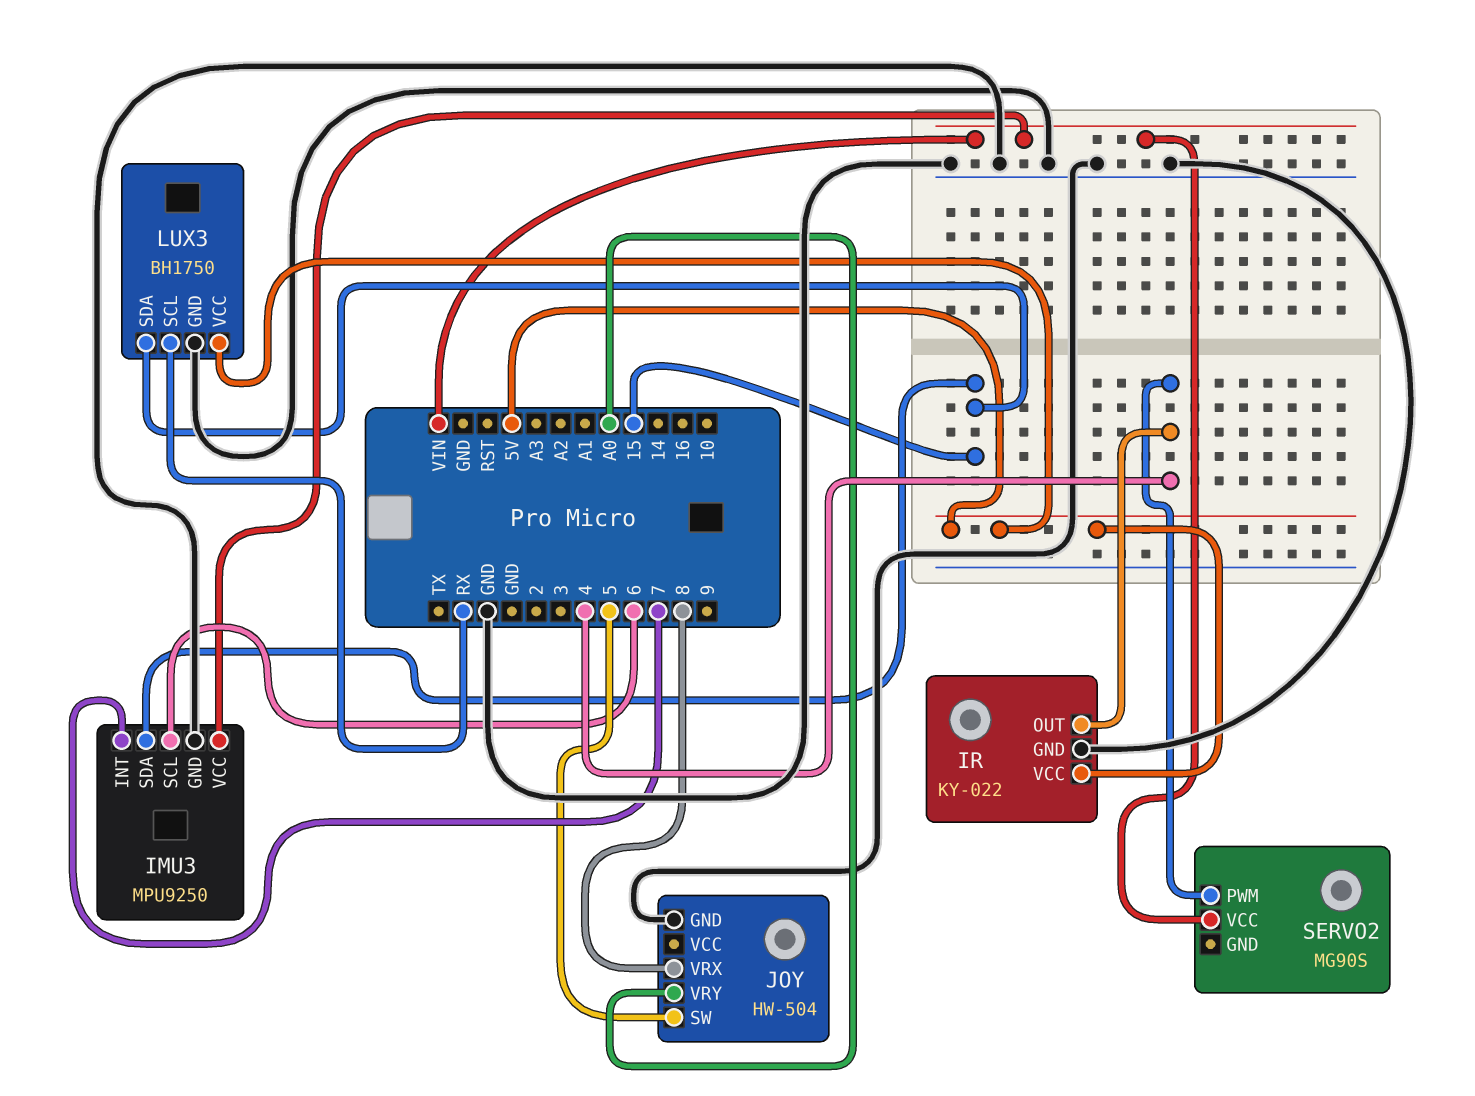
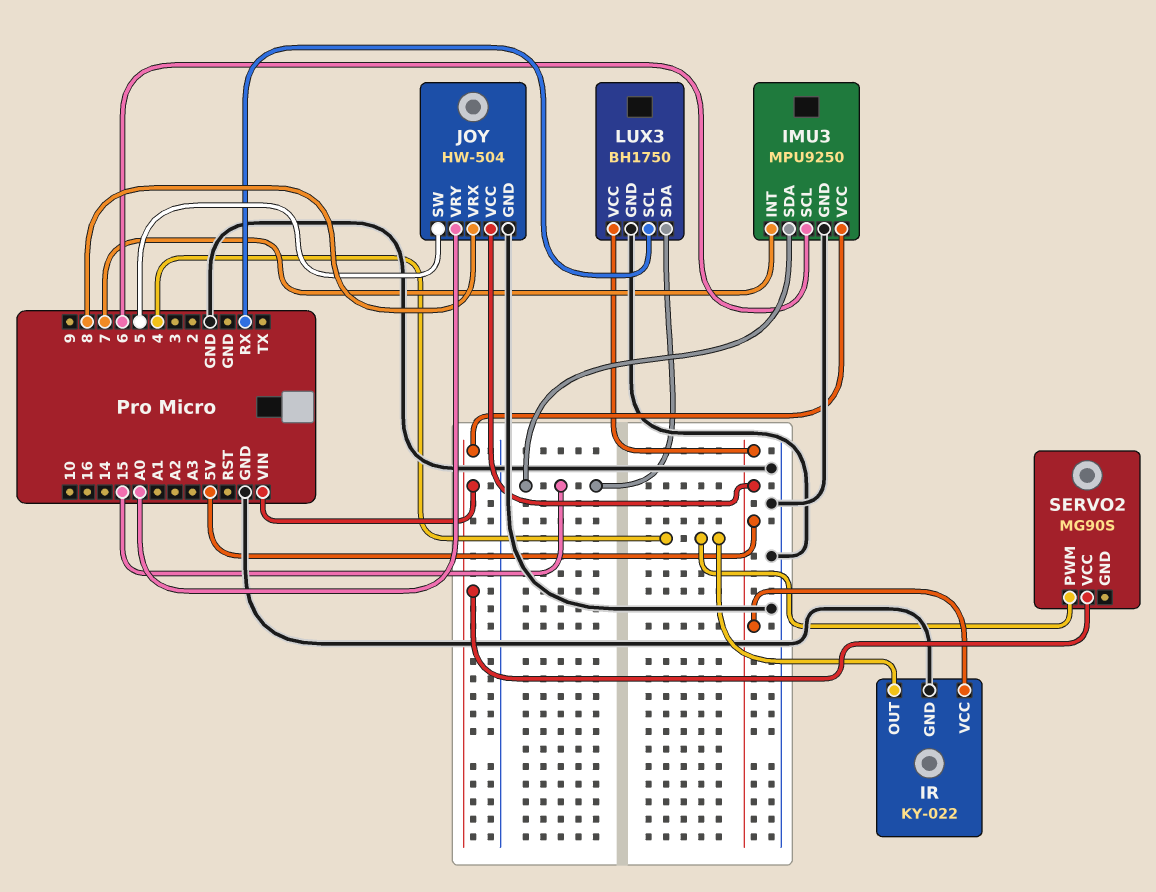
JOY pin VCC: none -> 5V

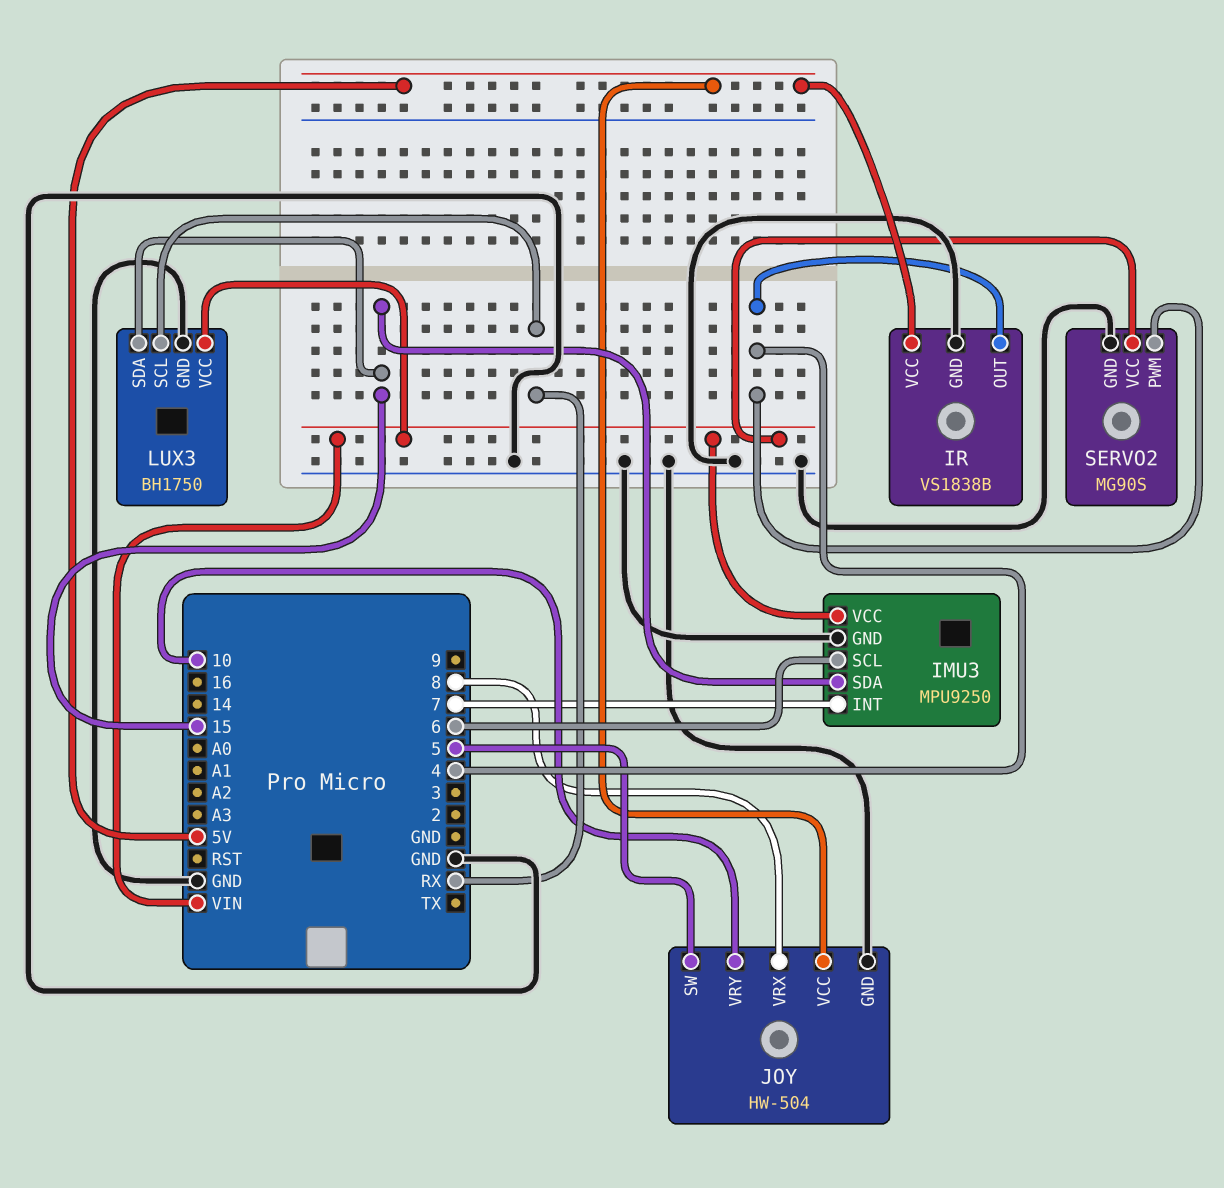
IR: KY-022 -> VS1838B
JOY pin VRY: A0 -> 10
LUX3 pin VCC: 5V -> VIN
SERVO2 pin GND: none -> GND

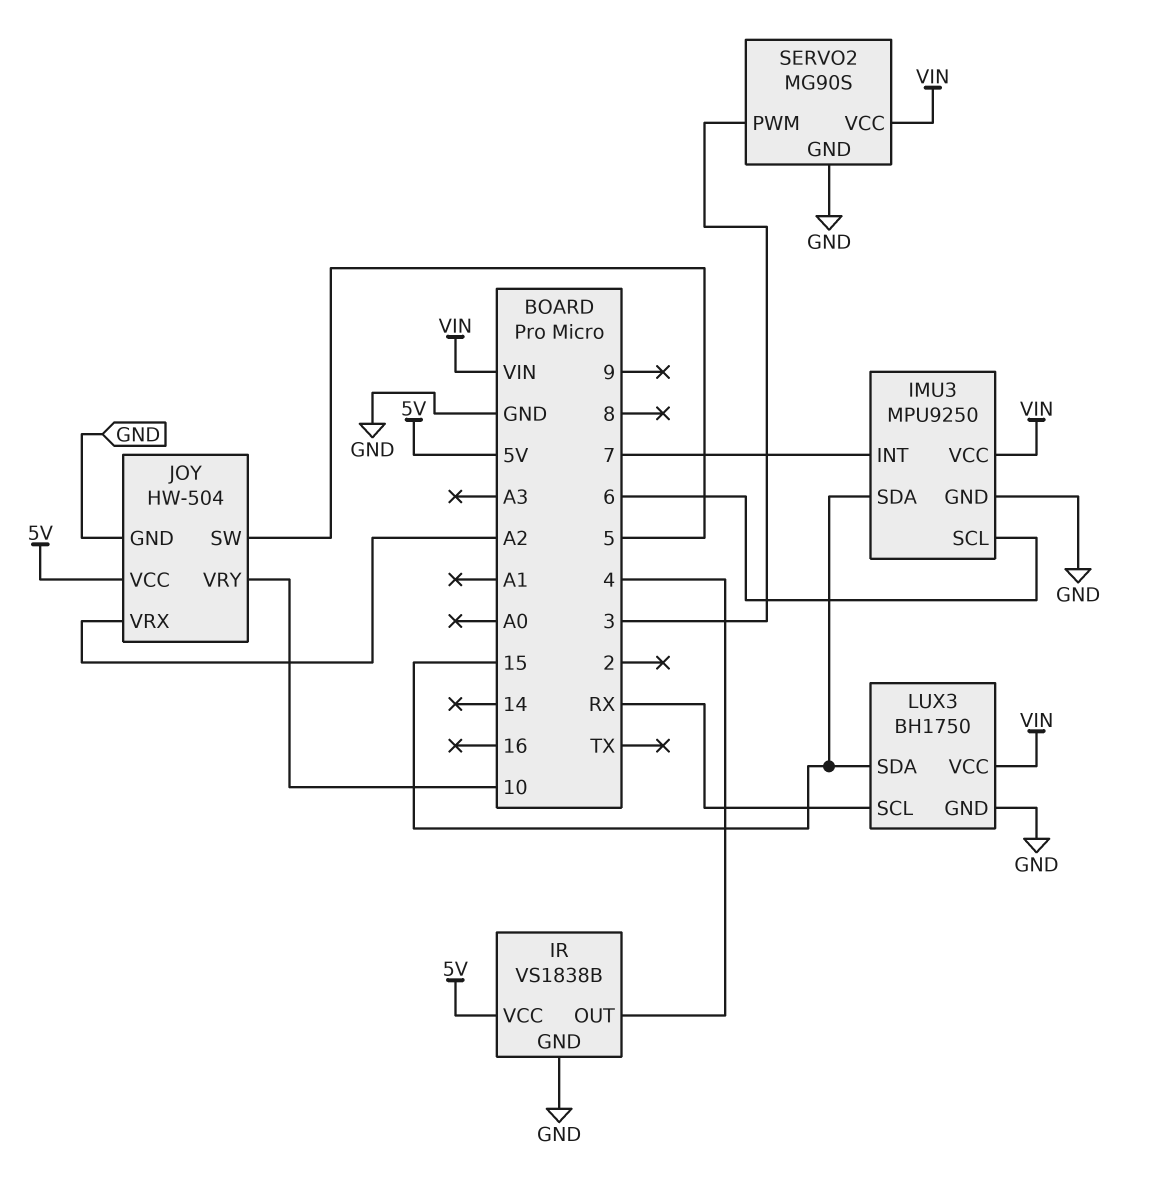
JOY pin VRX: 8 -> A2
SERVO2 pin PWM: 4 -> 3

